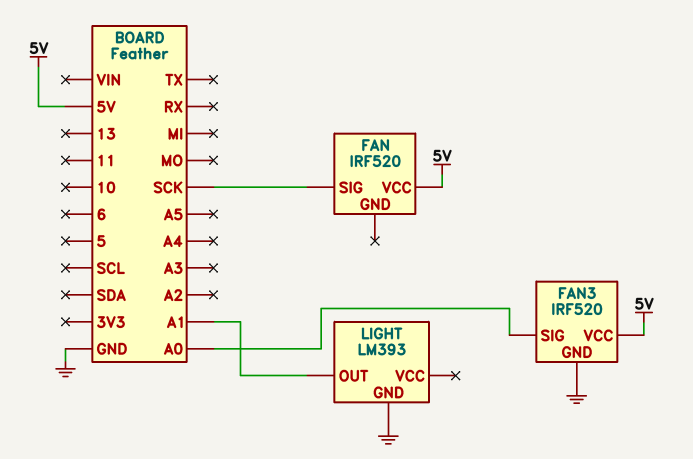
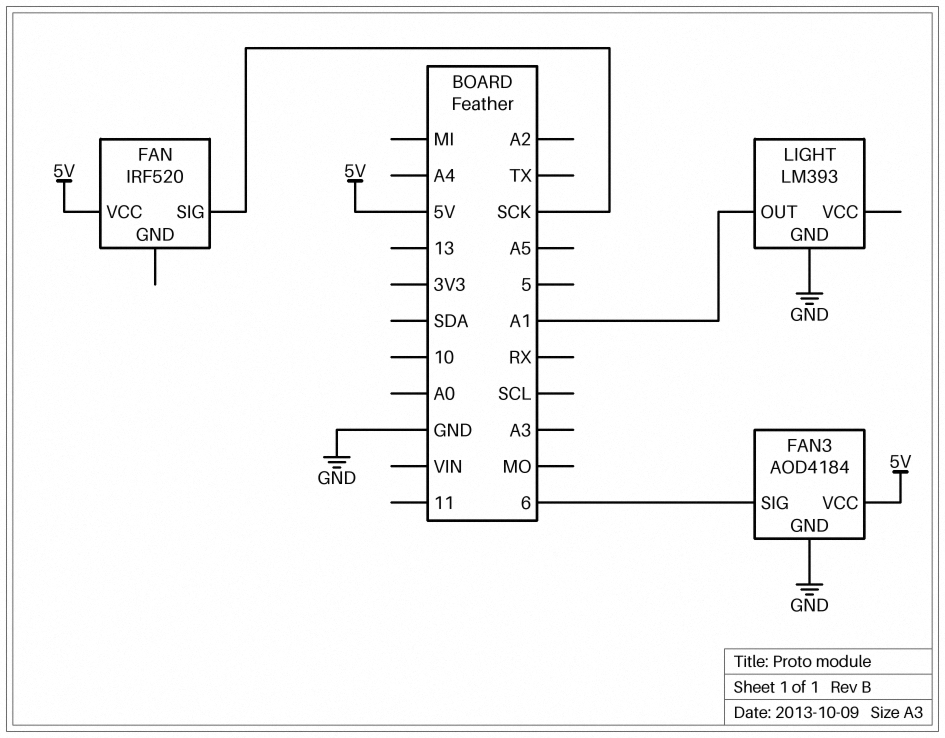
FAN3: IRF520 -> AOD4184
FAN3 pin SIG: A0 -> 6

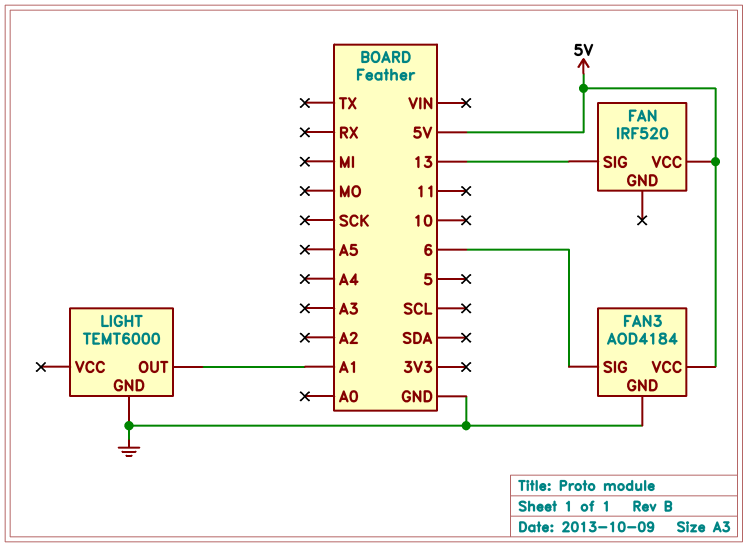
FAN pin SIG: SCK -> 13
LIGHT: LM393 -> TEMT6000

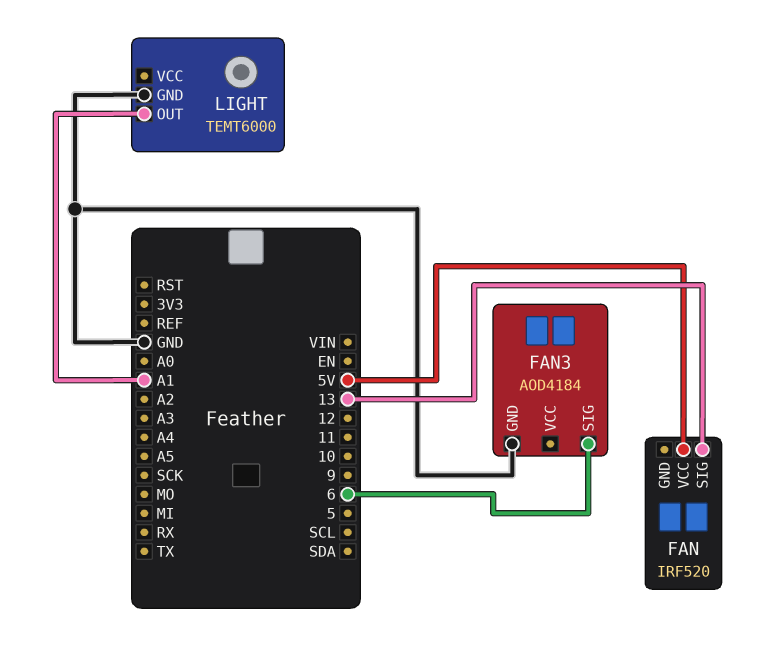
FAN3 pin VCC: 5V -> none

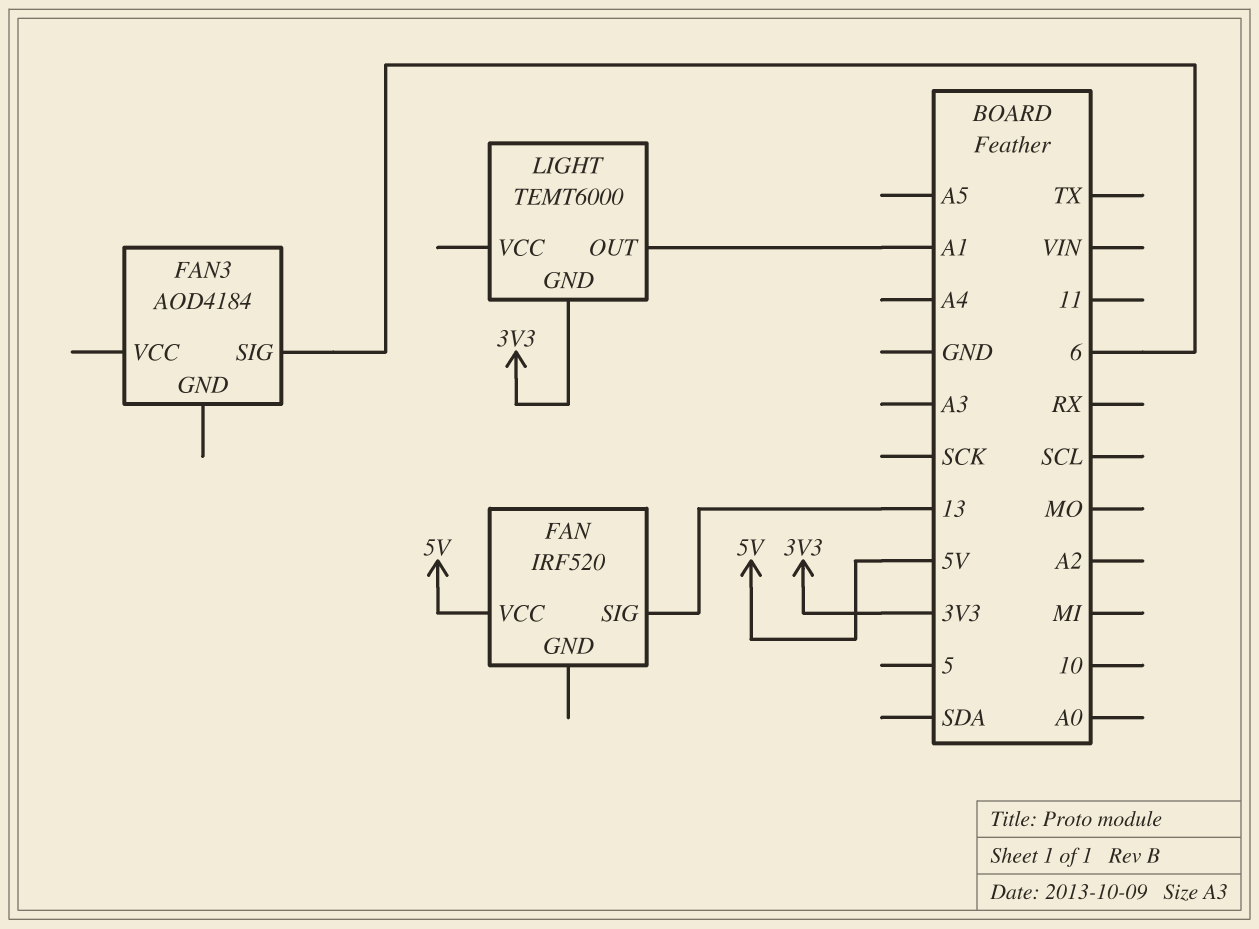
FAN3 pin GND: GND -> none
LIGHT pin GND: GND -> 3V3

